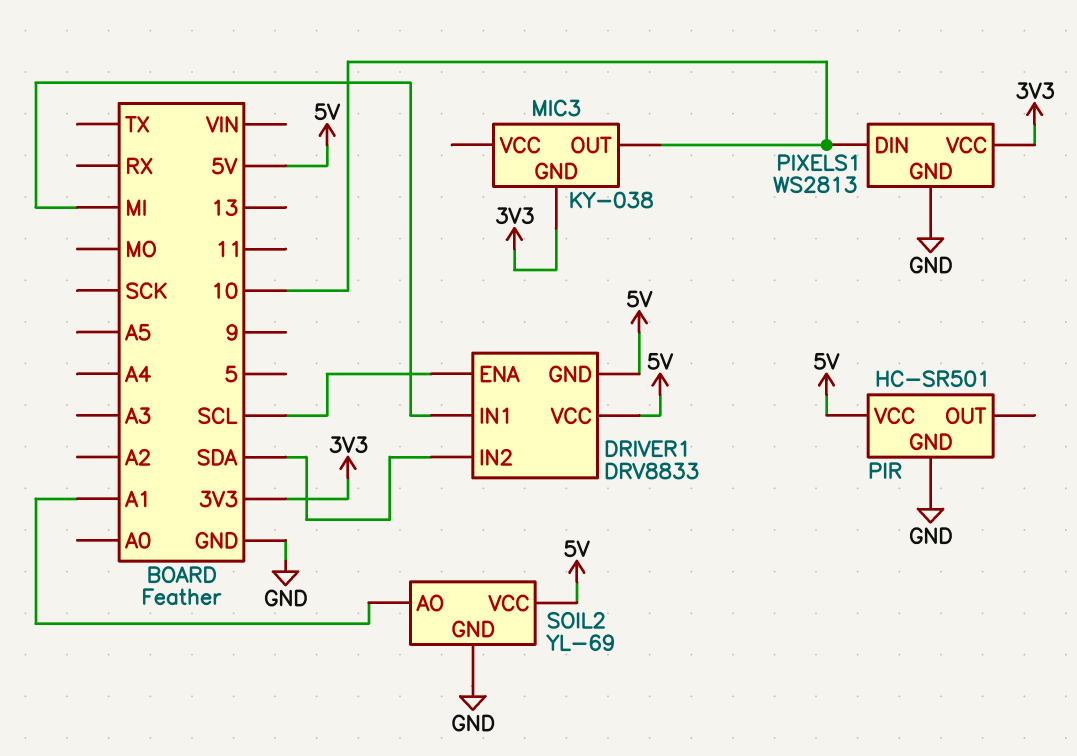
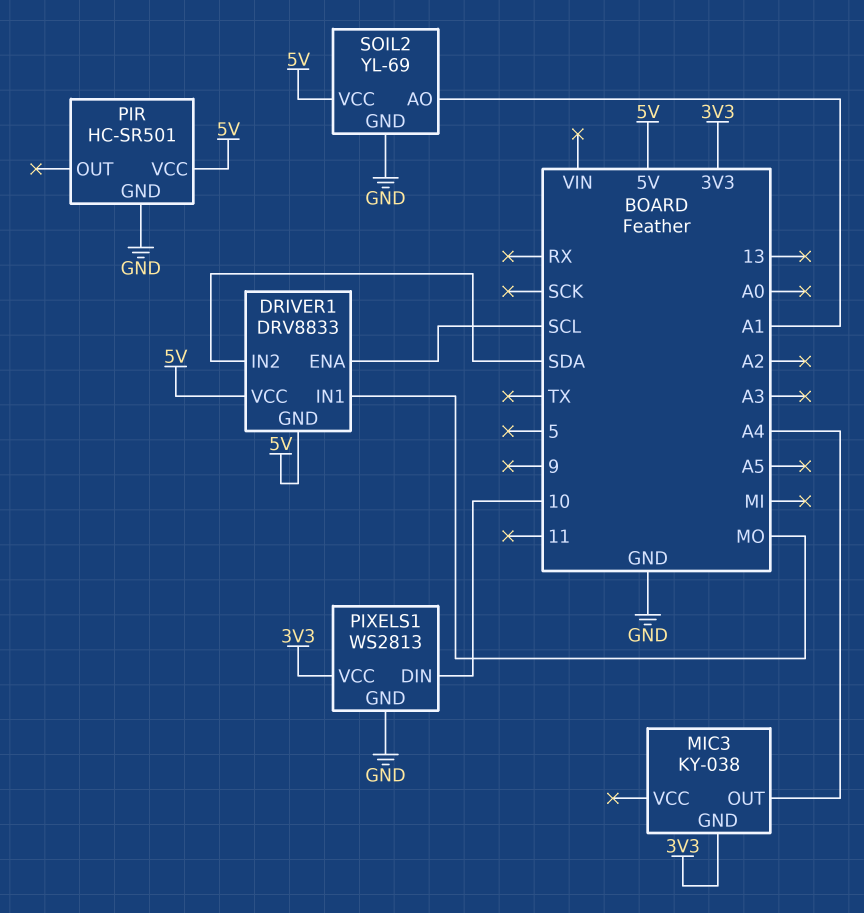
DRIVER1 pin IN1: MI -> MO
MIC3 pin OUT: 10 -> A4

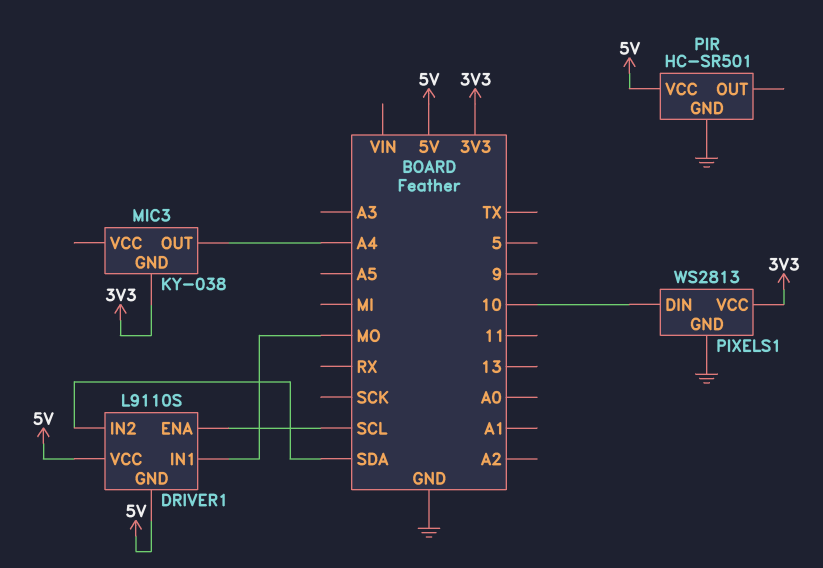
DRIVER1: DRV8833 -> L9110S
SOIL2: YL-69 -> none
SOIL2 pin AO: A1 -> none
SOIL2 pin GND: GND -> none
SOIL2 pin VCC: 5V -> none

